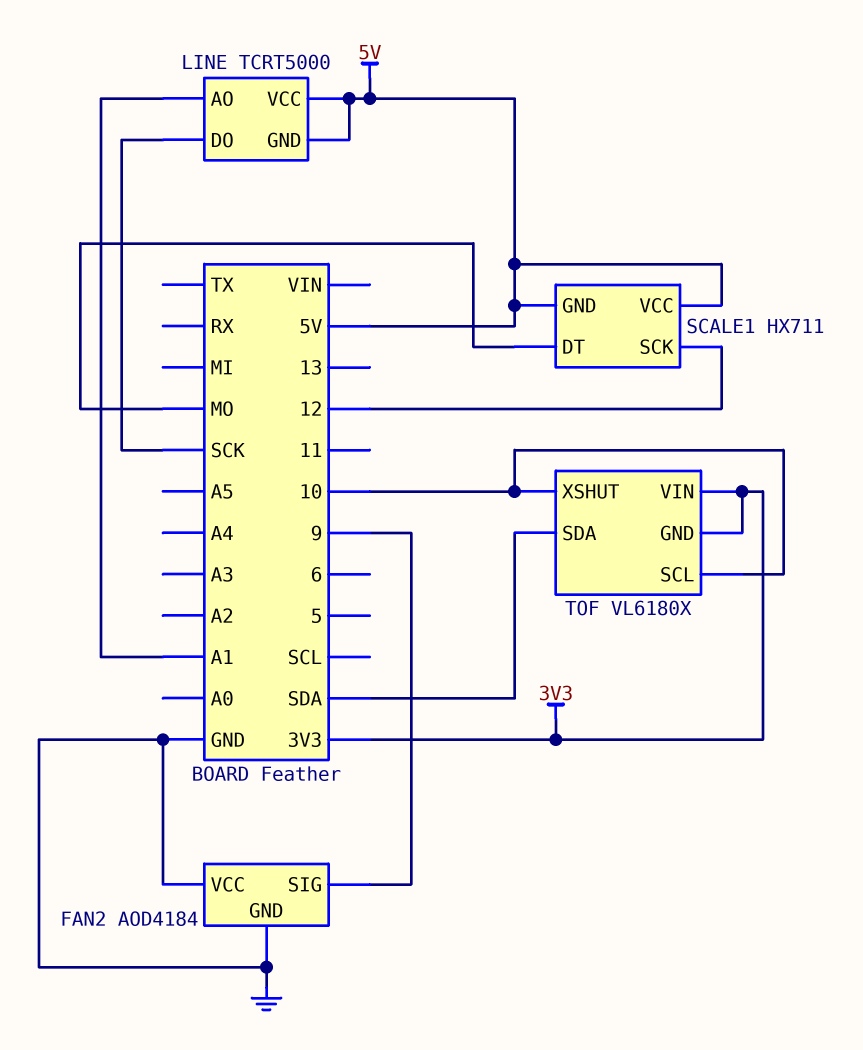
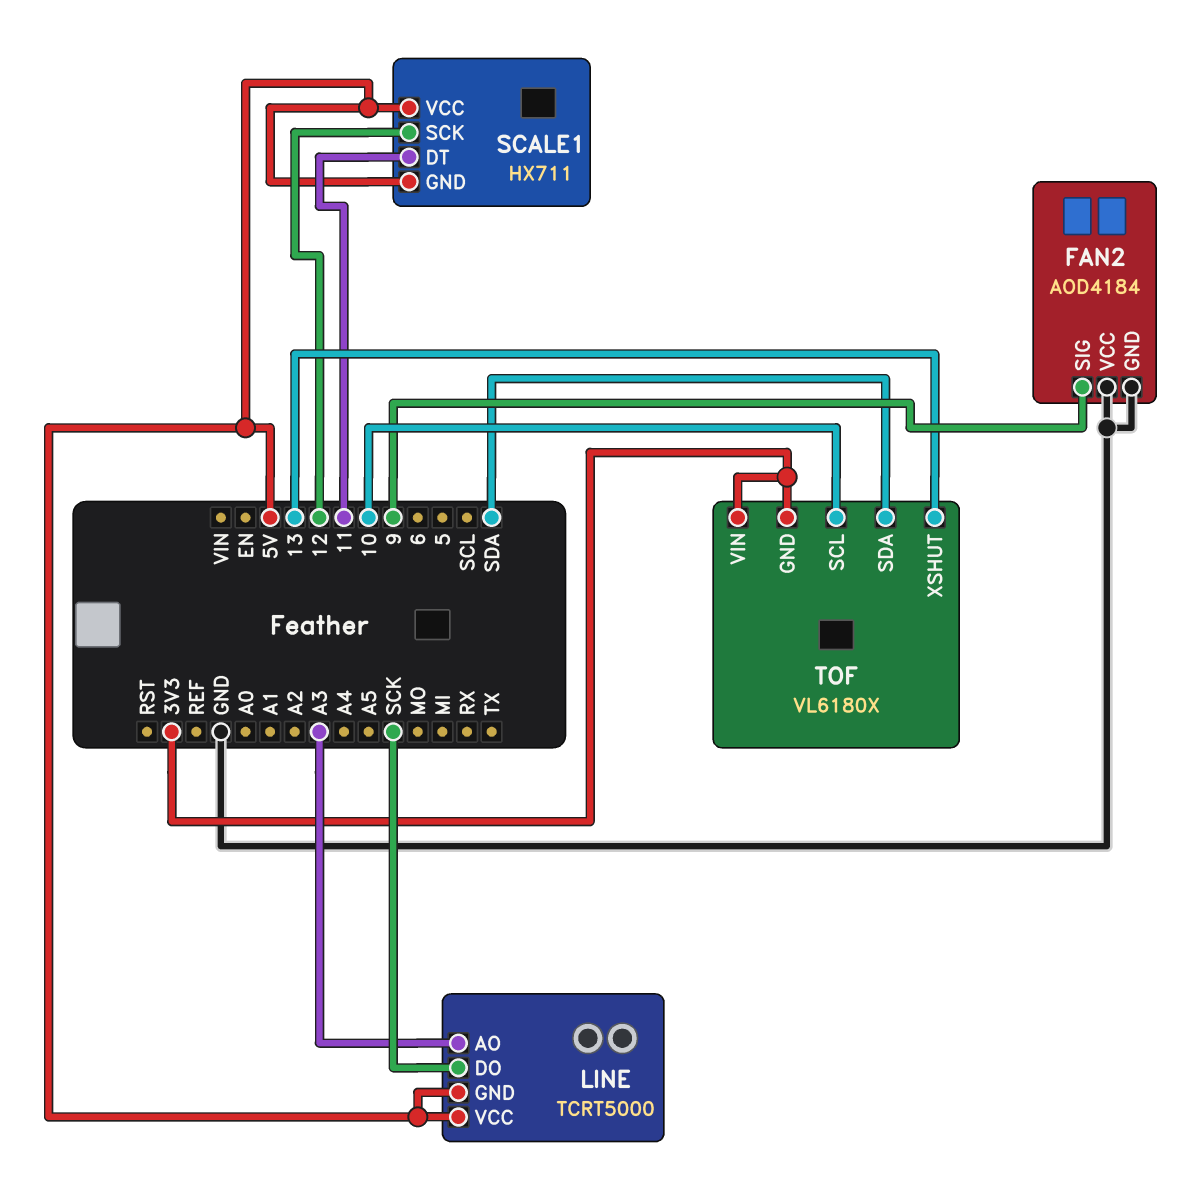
LINE pin AO: A1 -> A3
SCALE1 pin DT: MO -> 11
TOF pin XSHUT: 10 -> 13

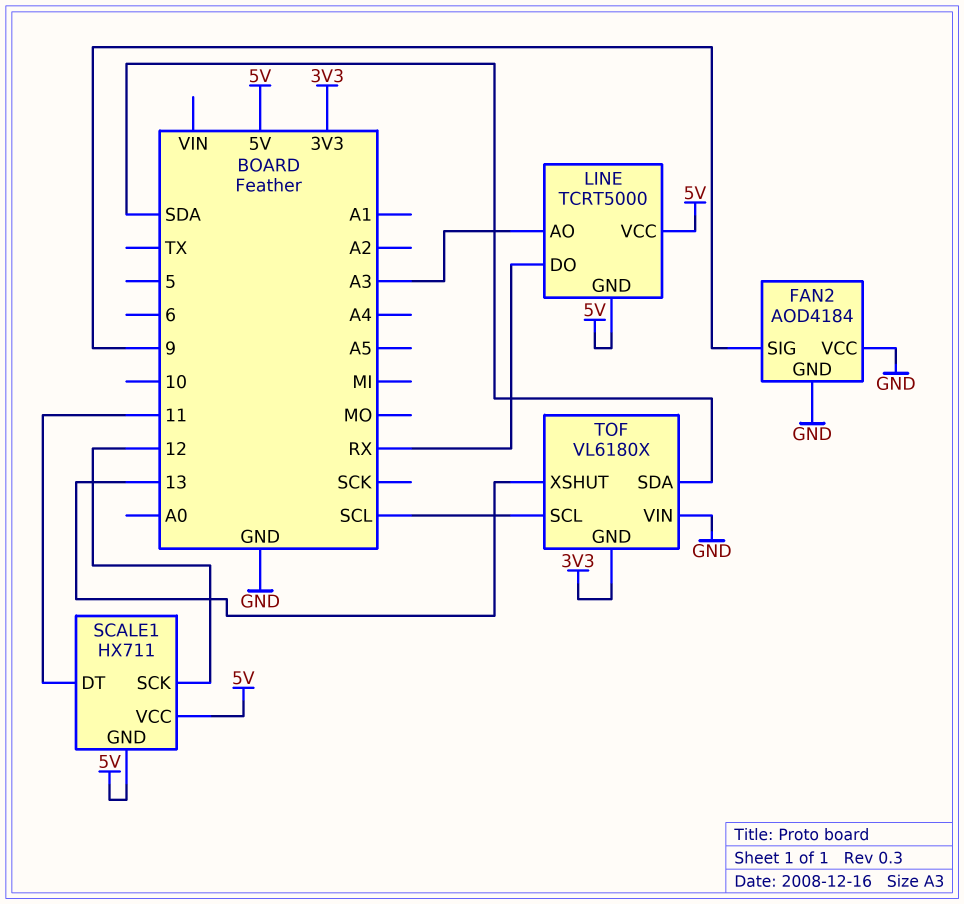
LINE pin DO: SCK -> RX
TOF pin SCL: 10 -> SCL
TOF pin VIN: 3V3 -> GND

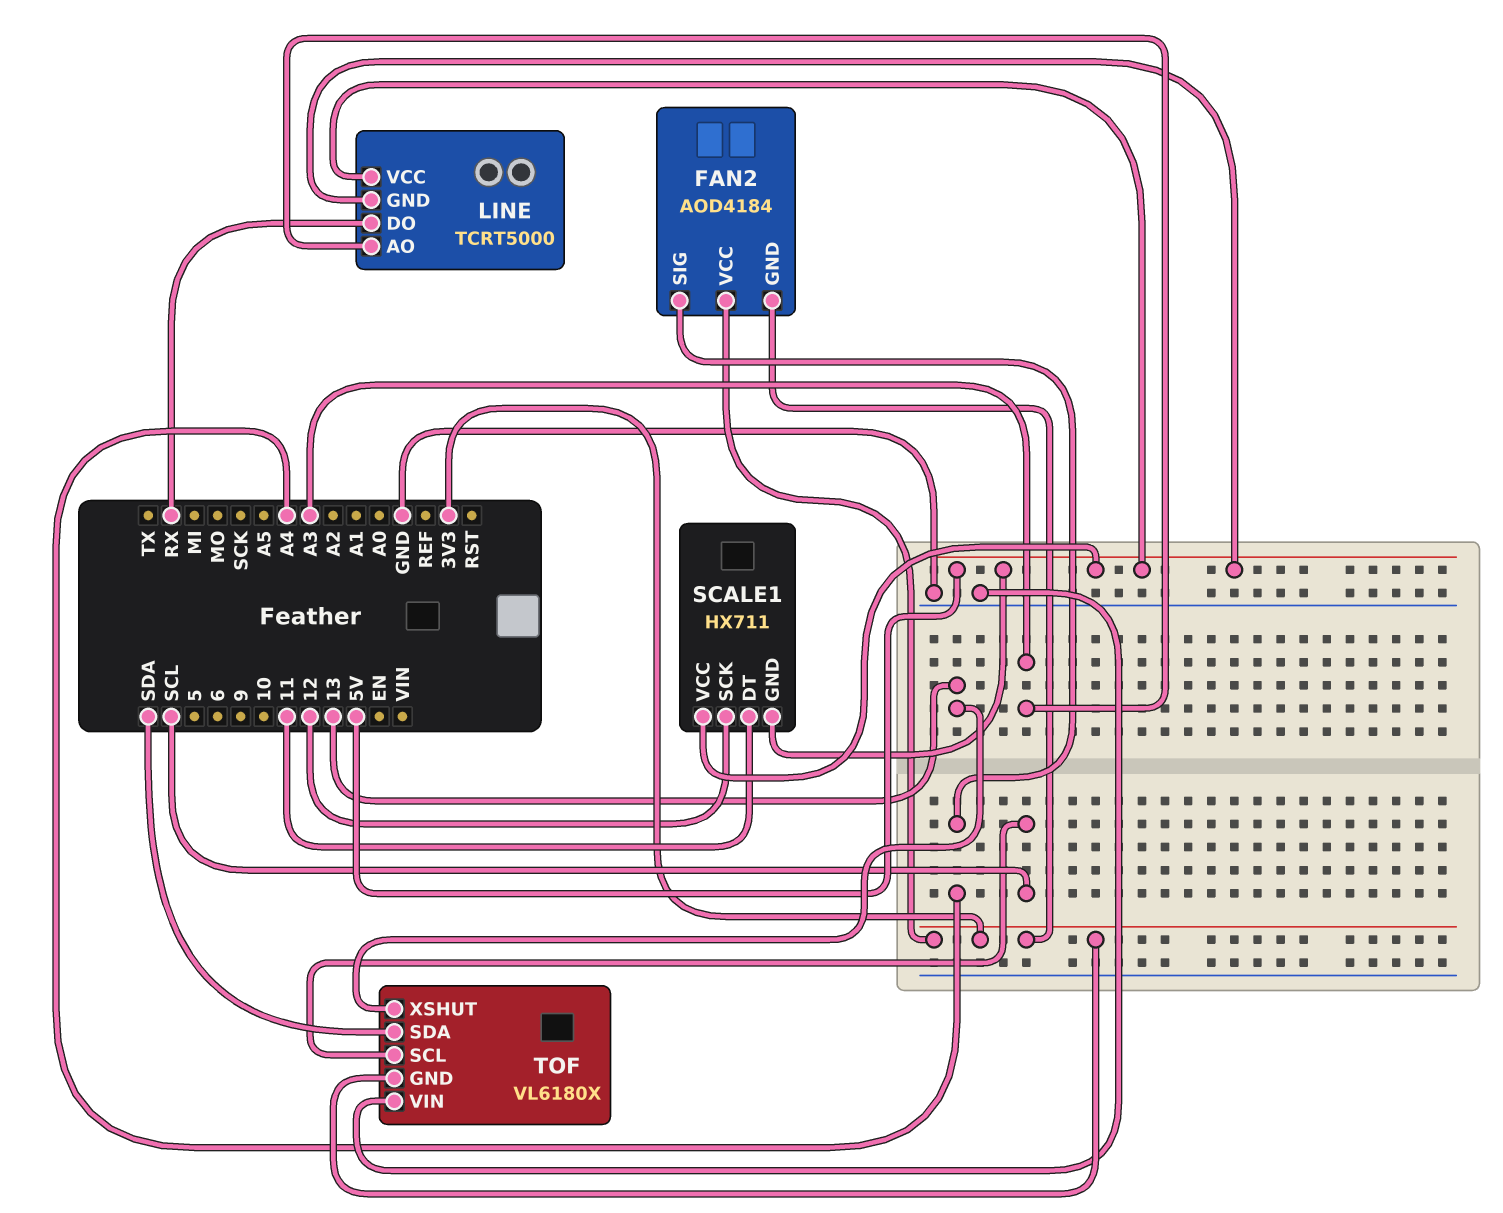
FAN2 pin GND: GND -> 3V3
FAN2 pin SIG: 9 -> A4
FAN2 pin VCC: GND -> 3V3

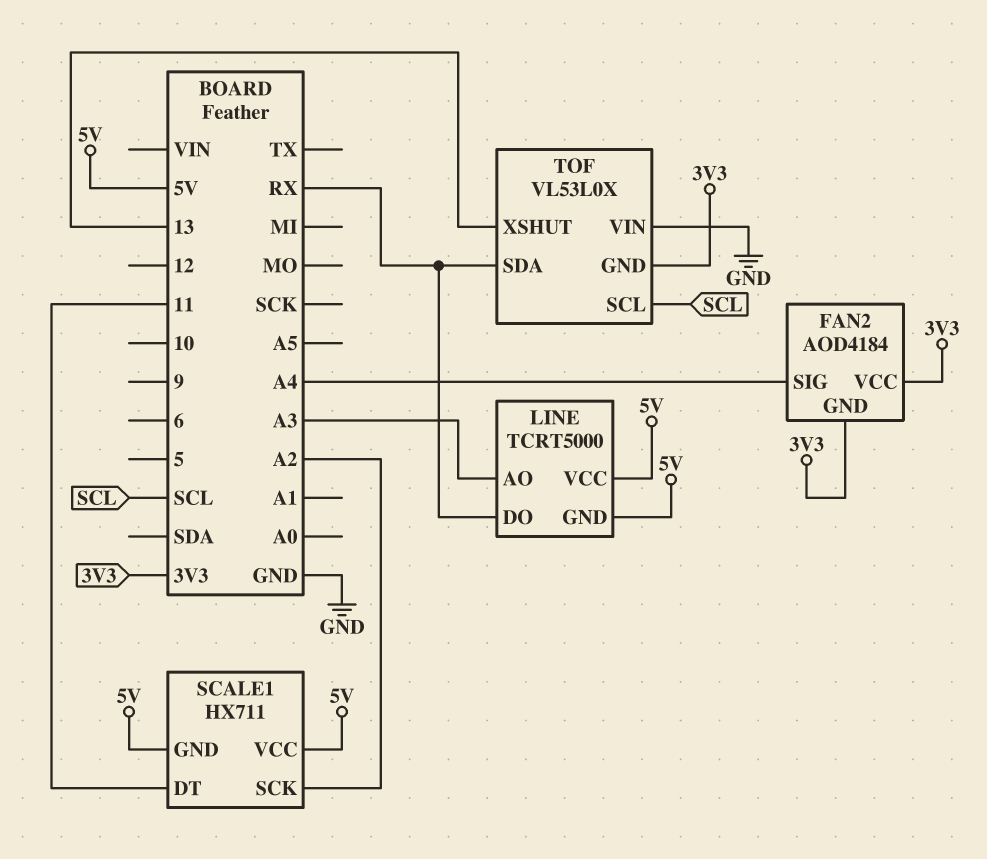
SCALE1 pin SCK: 12 -> A2
TOF: VL6180X -> VL53L0X
TOF pin SDA: SDA -> RX

